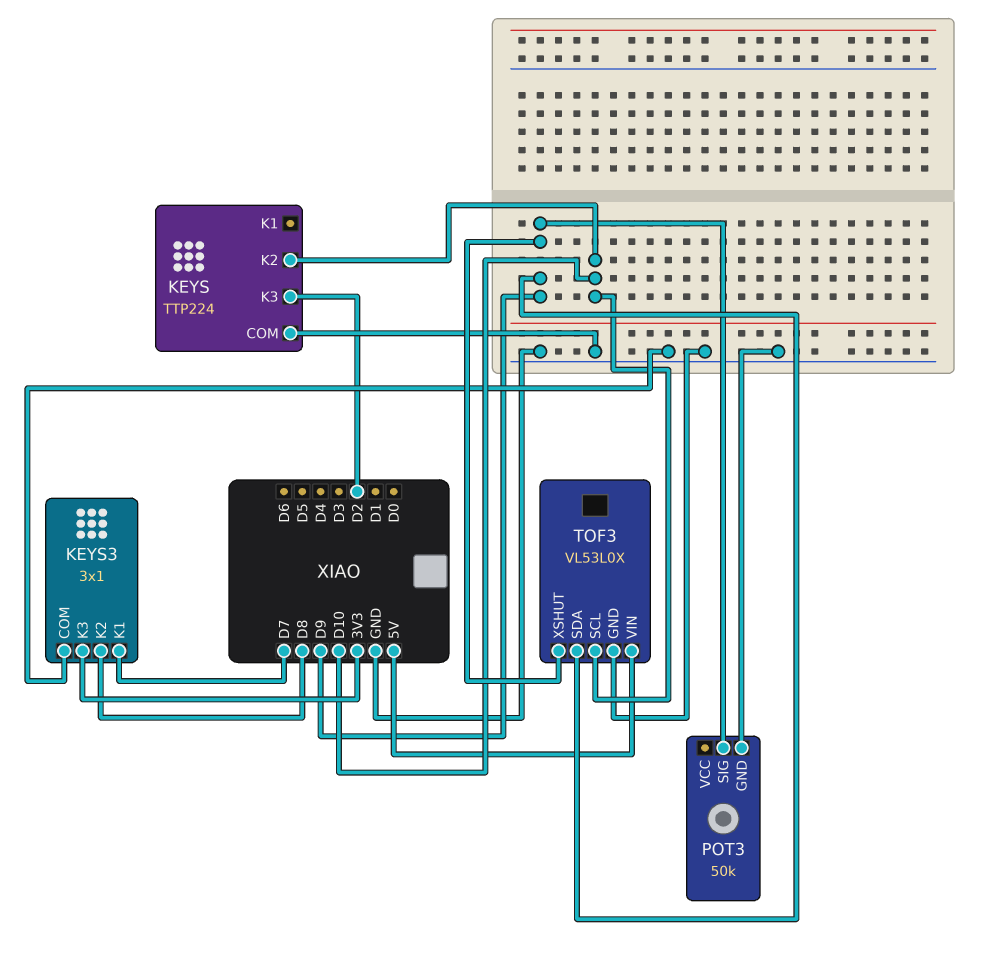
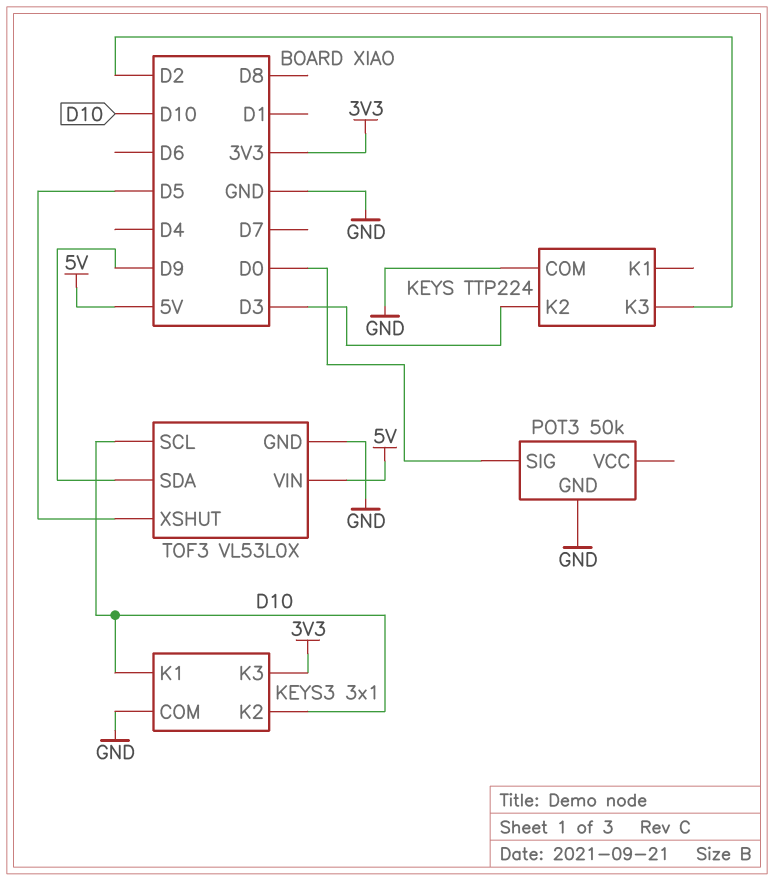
KEYS pin K2: D10 -> D3
KEYS3 pin K1: D7 -> D10
KEYS3 pin K2: D8 -> D10
POT3 pin SIG: D9 -> D0
TOF3 pin XSHUT: D9 -> D5

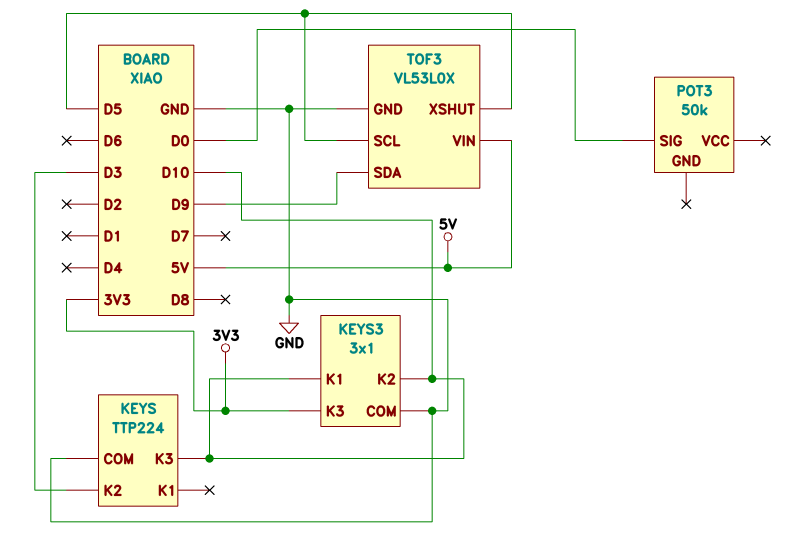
KEYS pin K3: D2 -> D10
POT3 pin GND: GND -> none
TOF3 pin SCL: D10 -> D5

